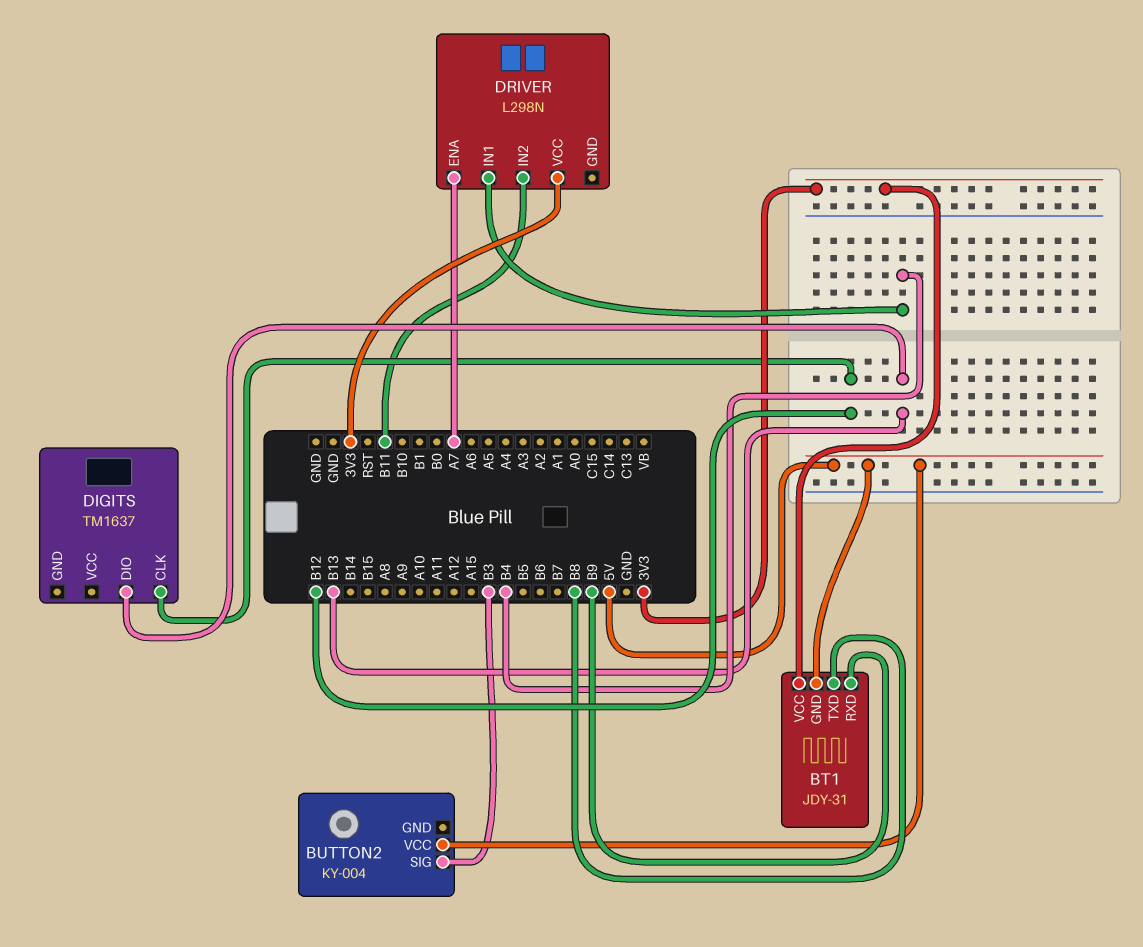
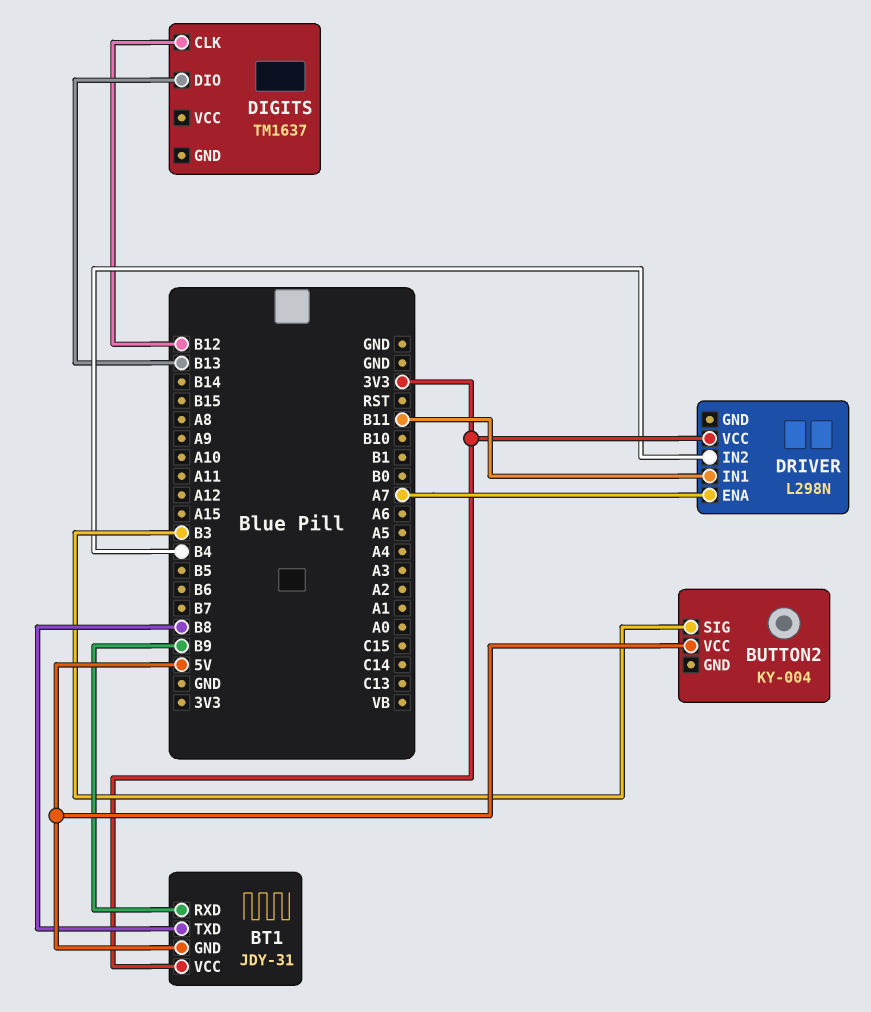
DRIVER pin IN1: B4 -> B11
DRIVER pin IN2: B11 -> B4

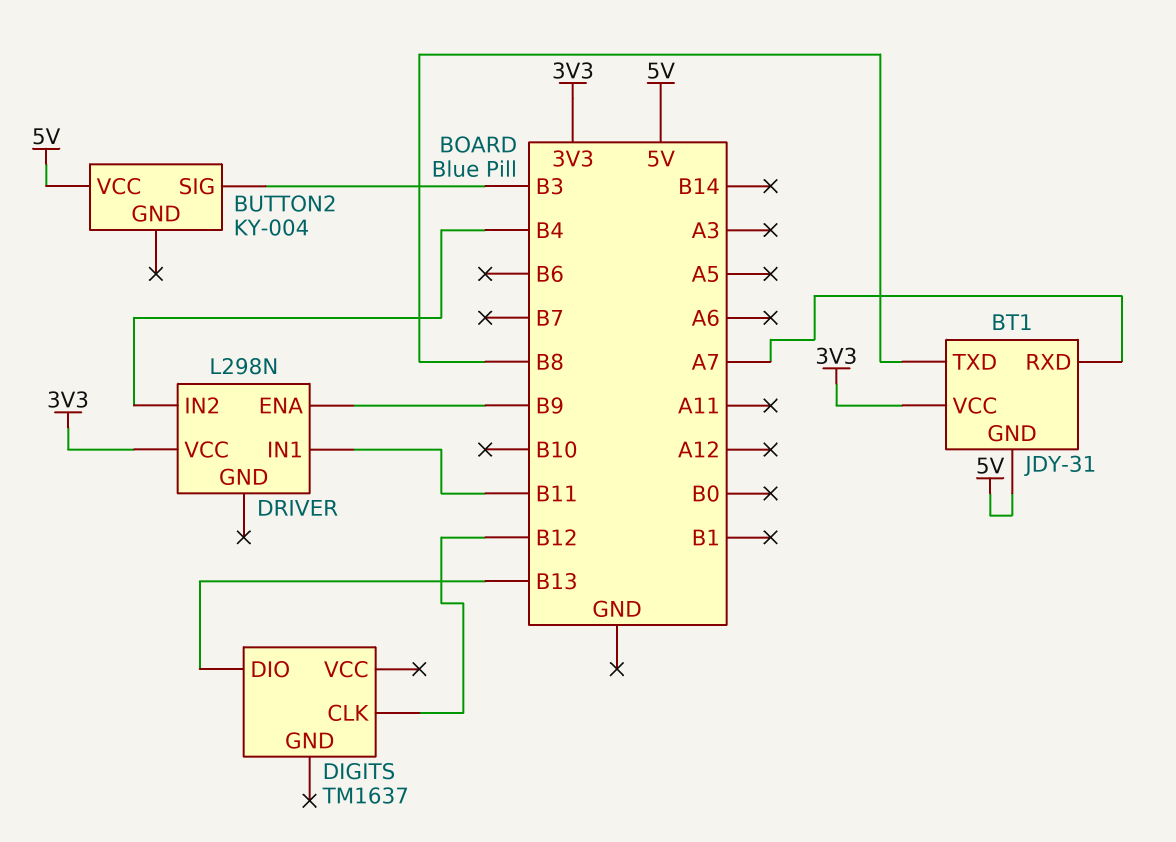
BT1 pin RXD: B9 -> A7
DRIVER pin ENA: A7 -> B9

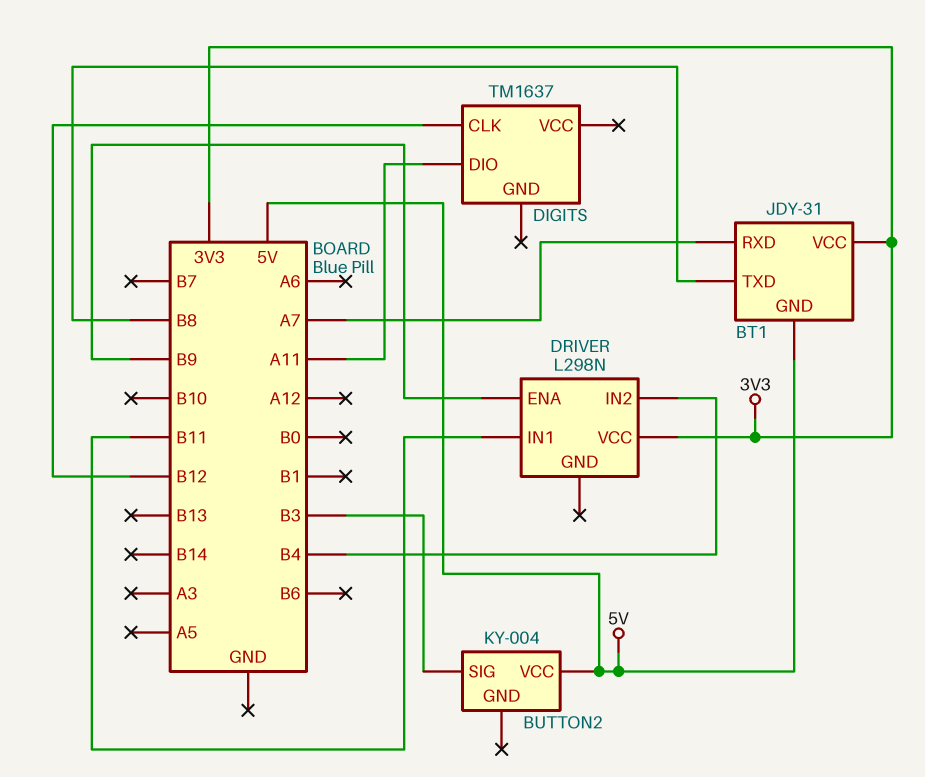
DIGITS pin DIO: B13 -> A11

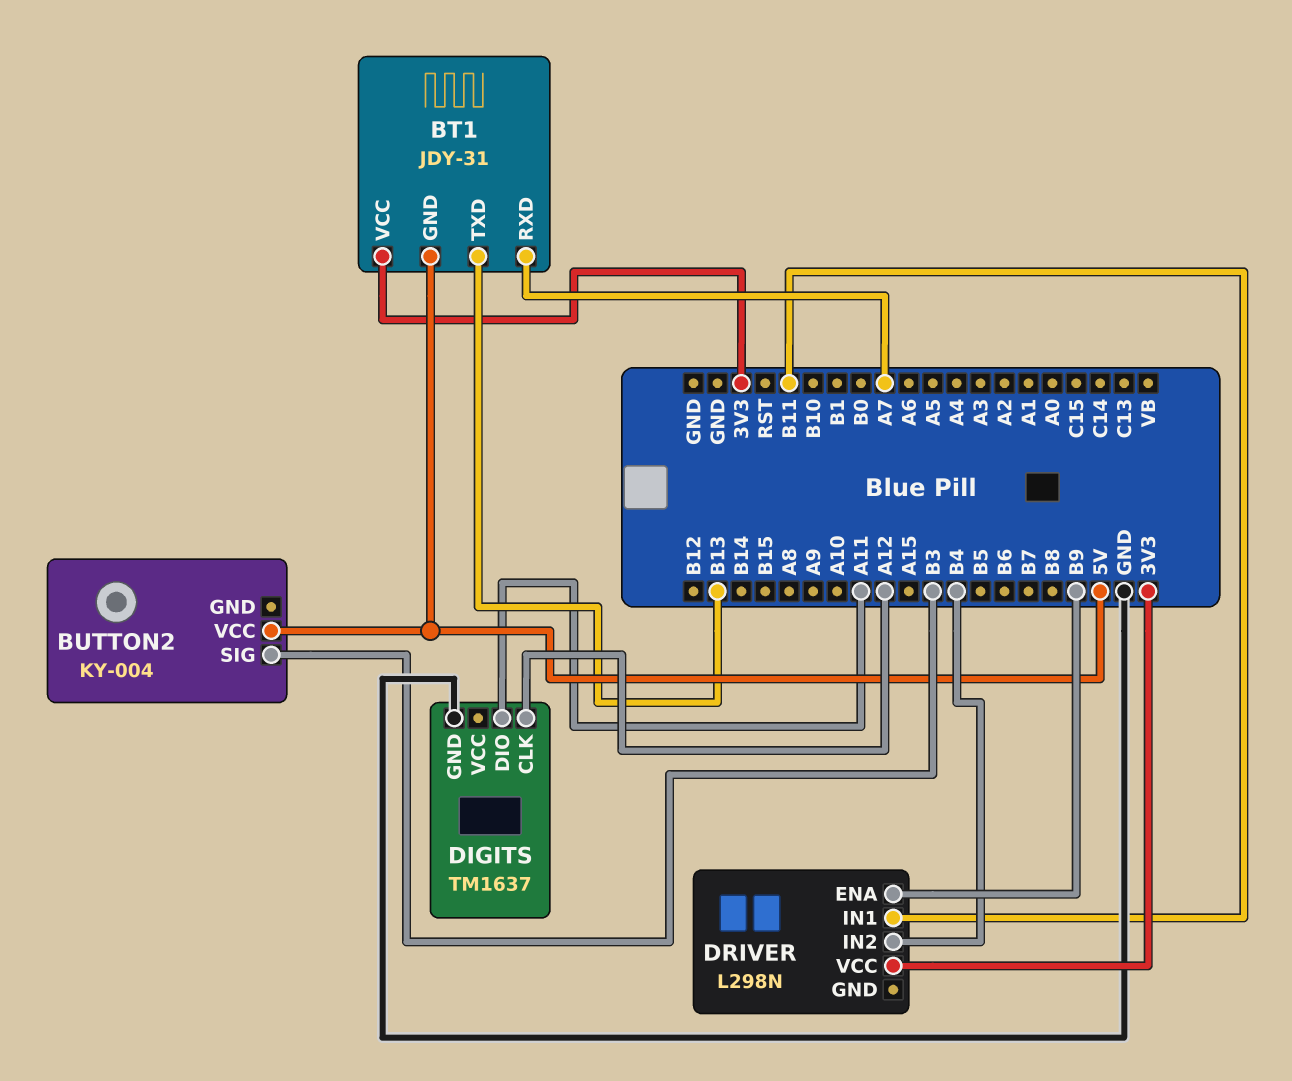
BT1 pin TXD: B8 -> B13
DIGITS pin CLK: B12 -> A12
DIGITS pin GND: none -> GND

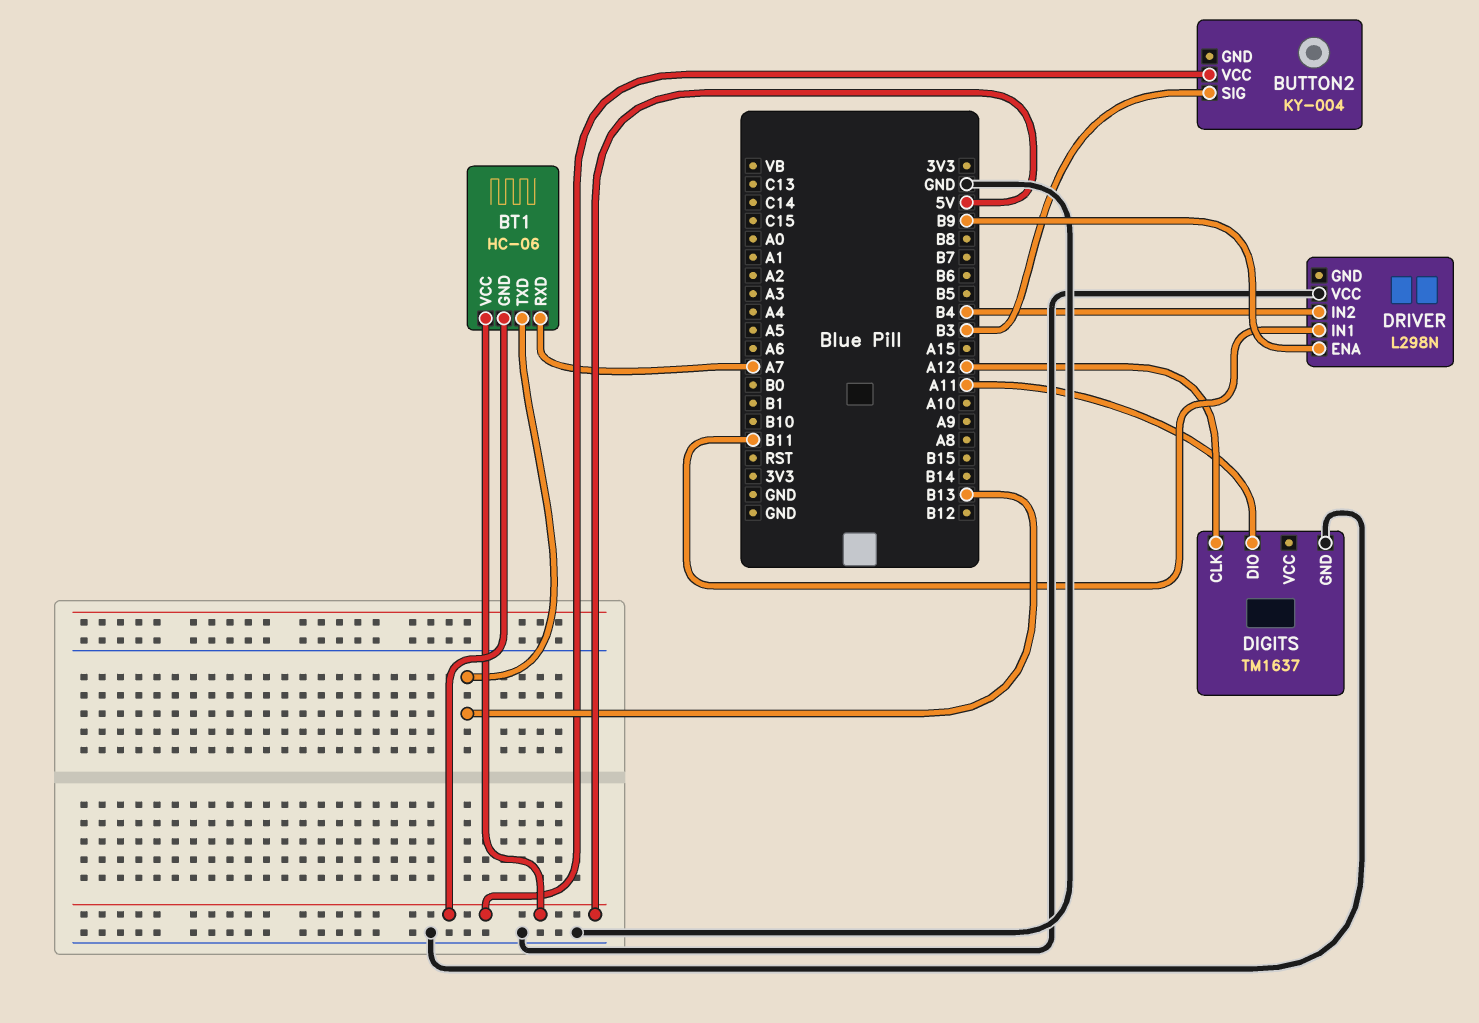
BT1: JDY-31 -> HC-06
BT1 pin VCC: 3V3 -> 5V
DRIVER pin VCC: 3V3 -> GND

